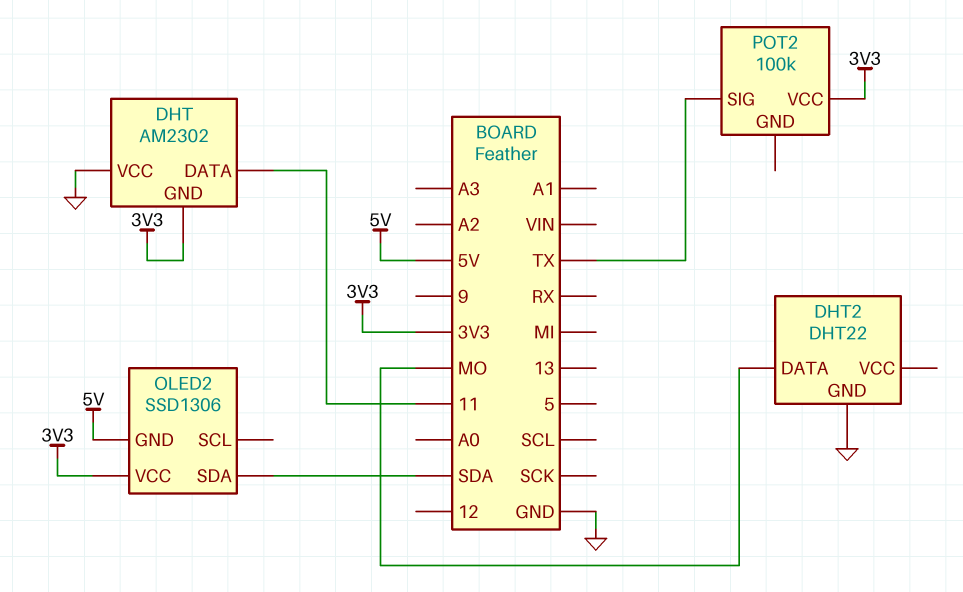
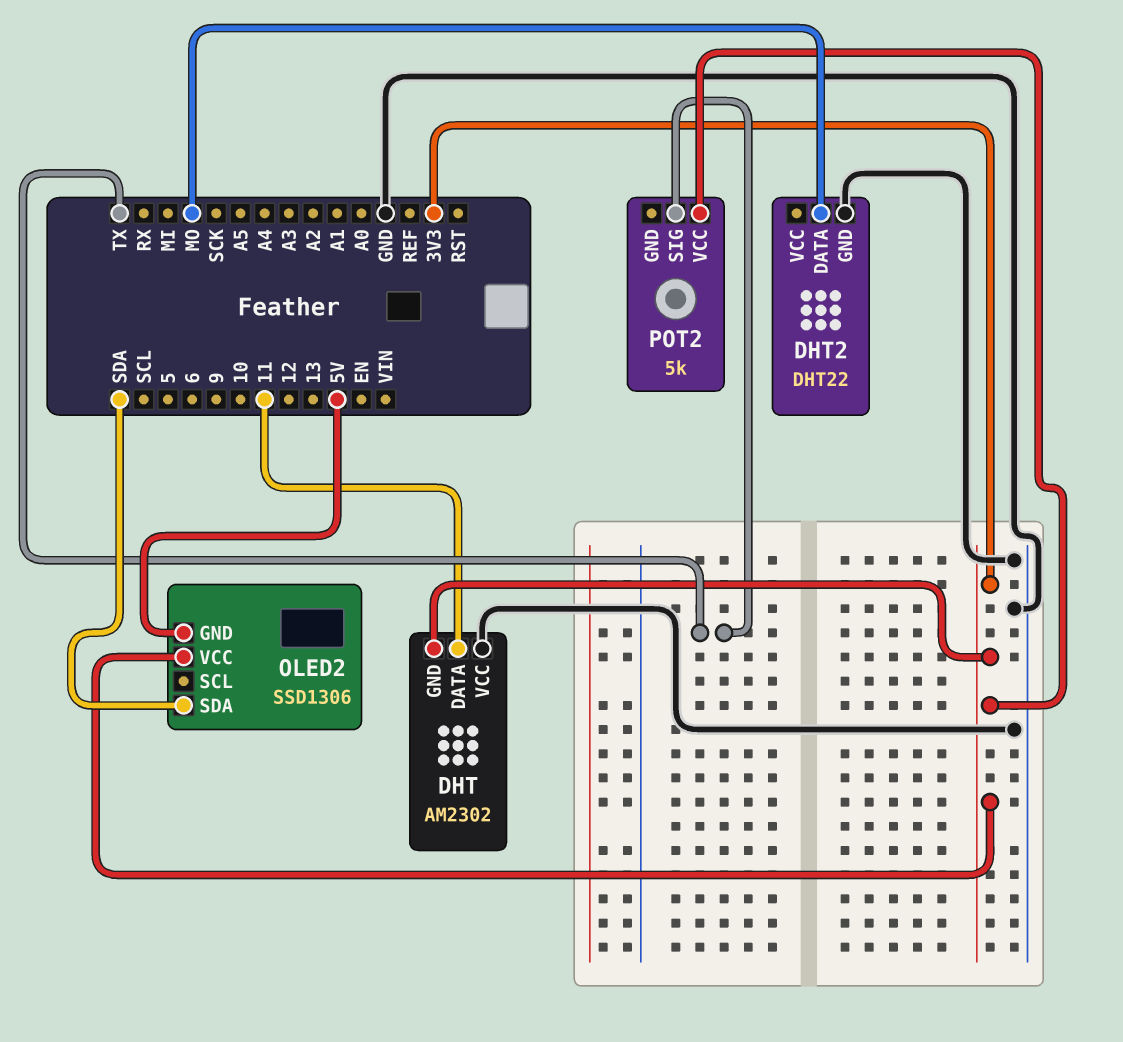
POT2: 100k -> 5k

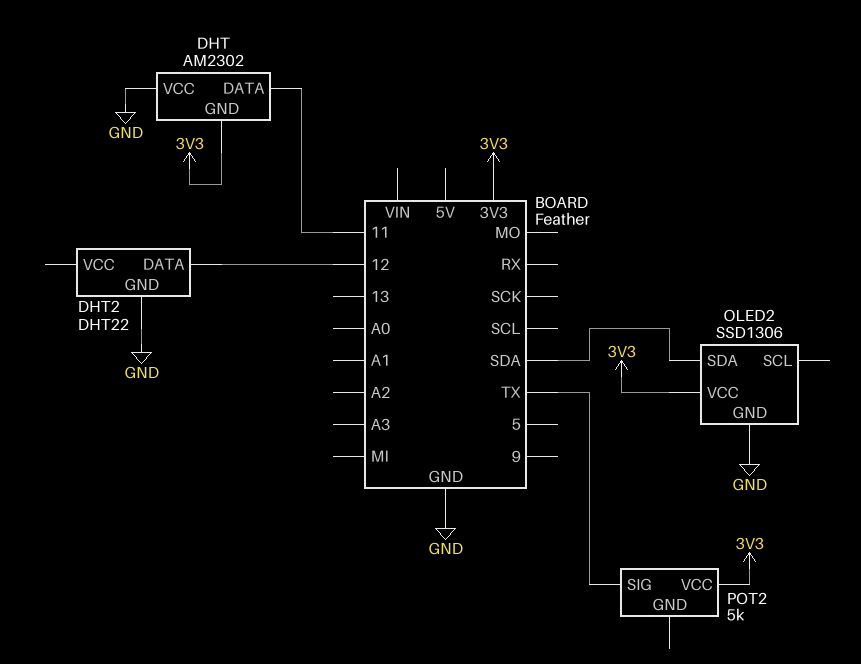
DHT2 pin DATA: MO -> 12
OLED2 pin GND: 5V -> GND

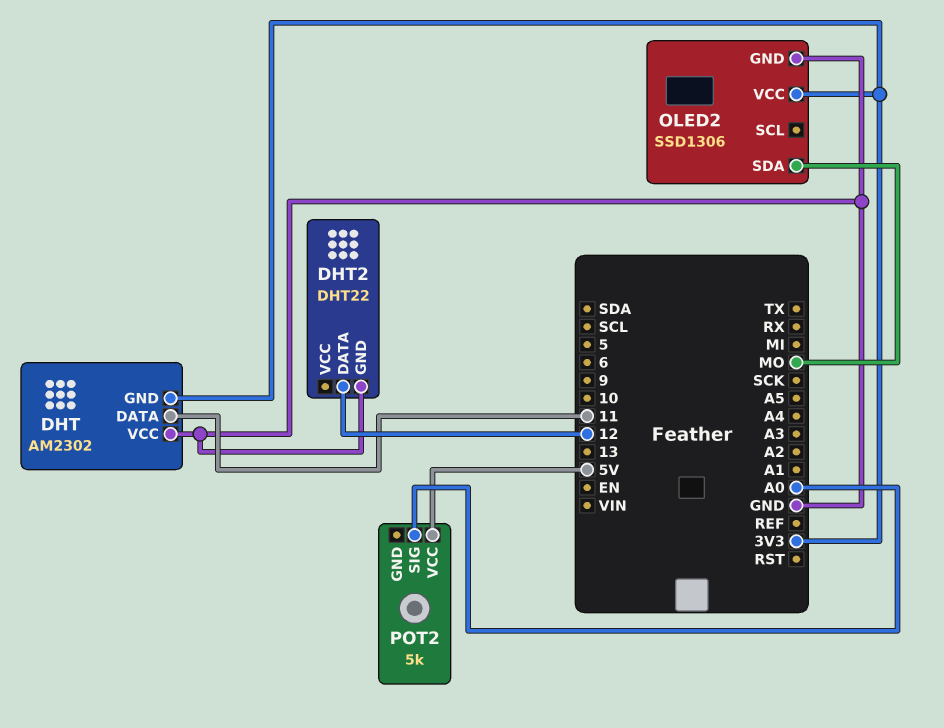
OLED2 pin SDA: SDA -> MO
POT2 pin SIG: TX -> A0
POT2 pin VCC: 3V3 -> 5V

